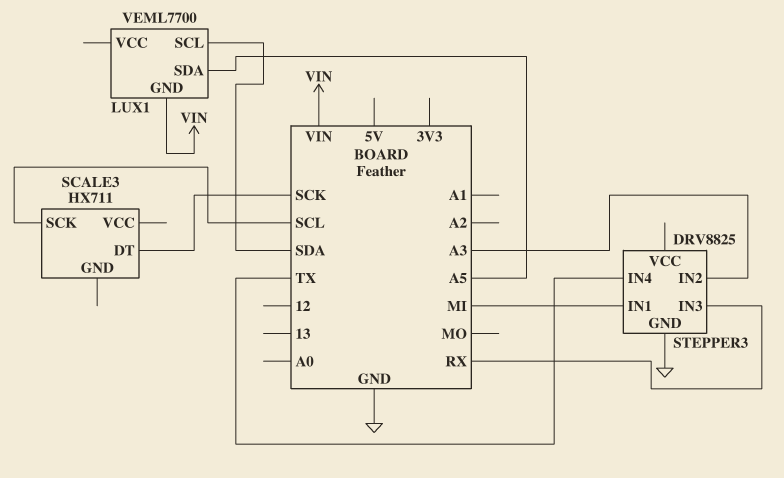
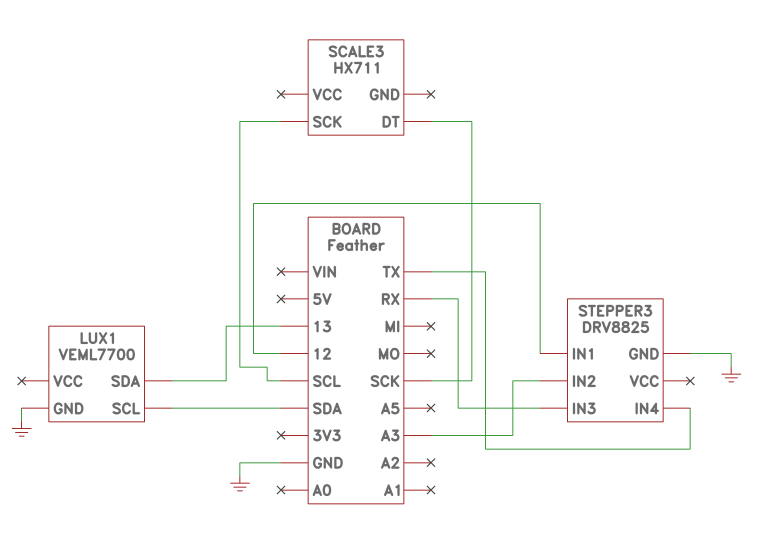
LUX1 pin GND: VIN -> GND
LUX1 pin SDA: A5 -> 13
STEPPER3 pin IN1: MI -> 12

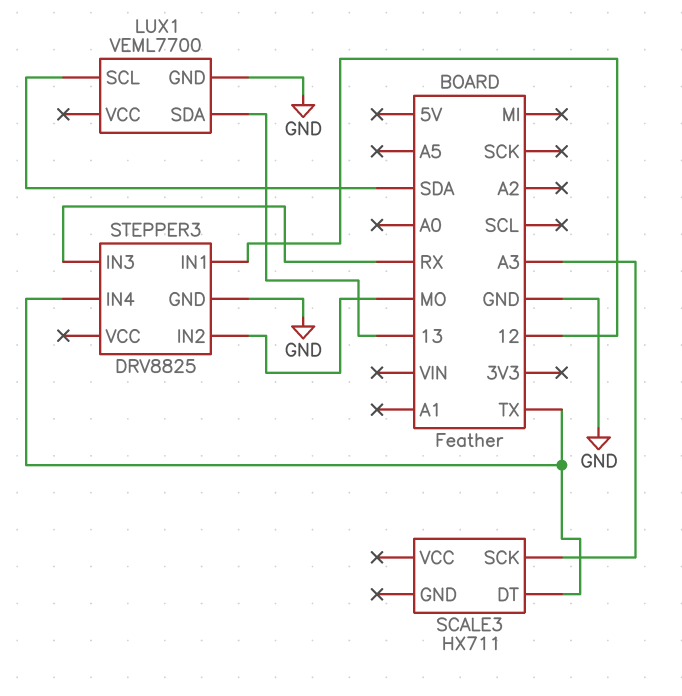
SCALE3 pin DT: SCK -> TX
SCALE3 pin SCK: SCL -> A3
STEPPER3 pin IN2: A3 -> MO

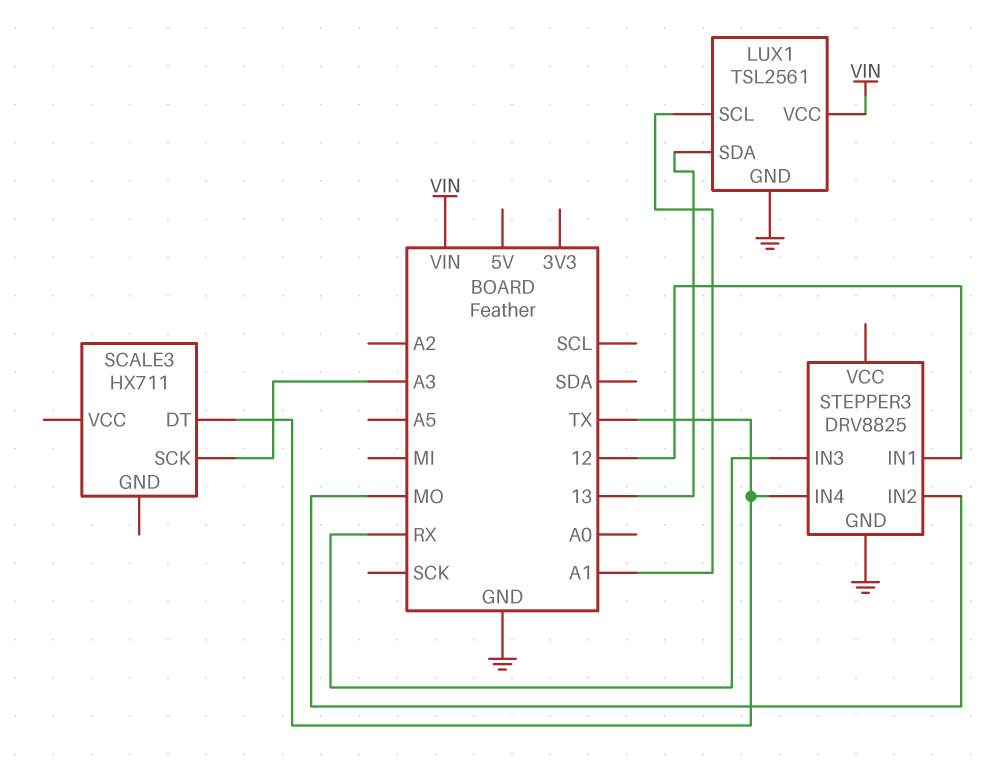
LUX1: VEML7700 -> TSL2561
LUX1 pin SCL: SDA -> A1
LUX1 pin VCC: none -> VIN

